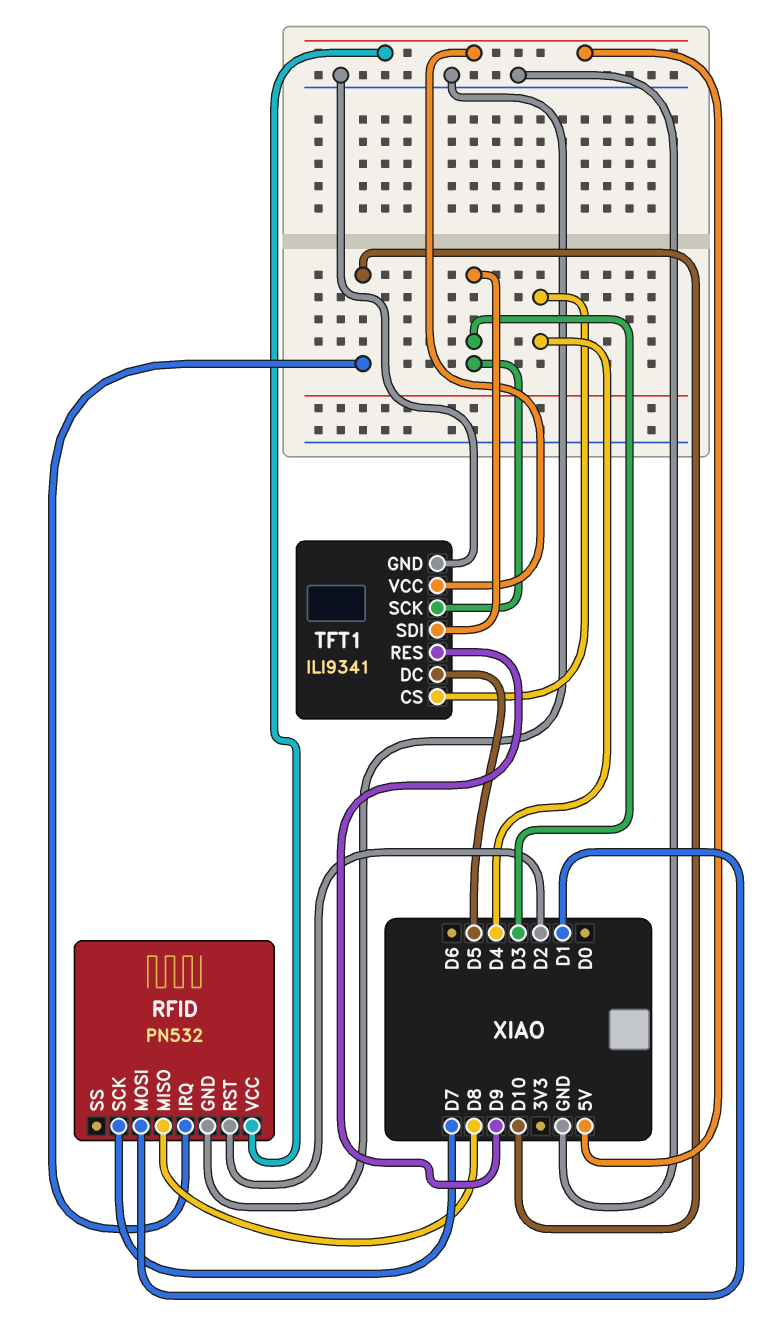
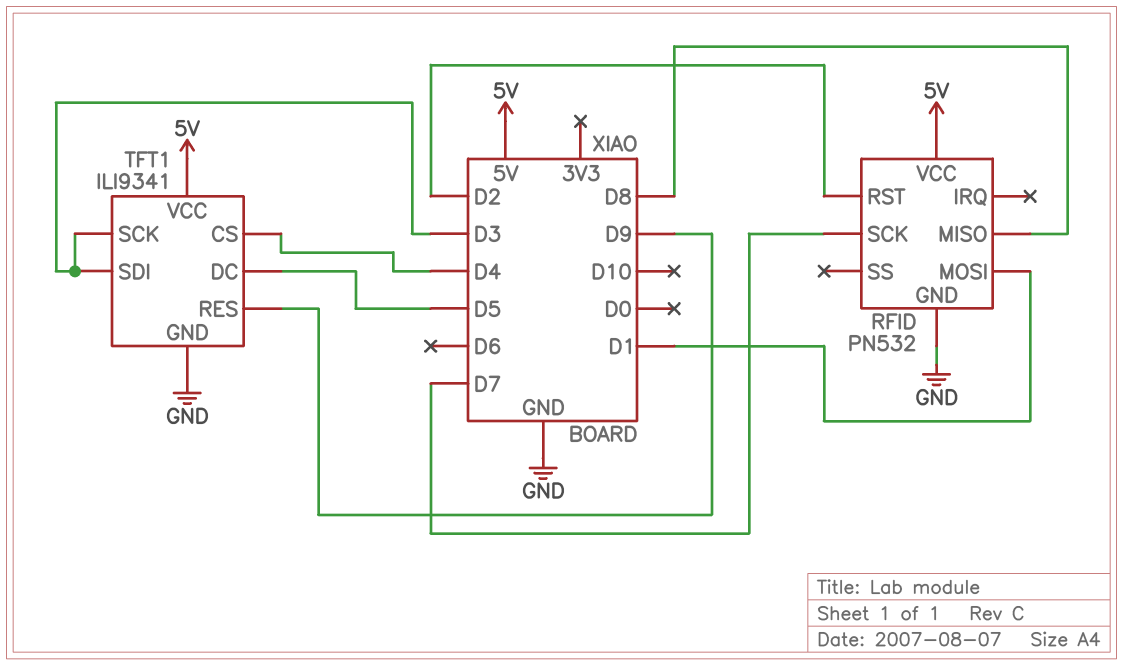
RFID pin IRQ: D10 -> none

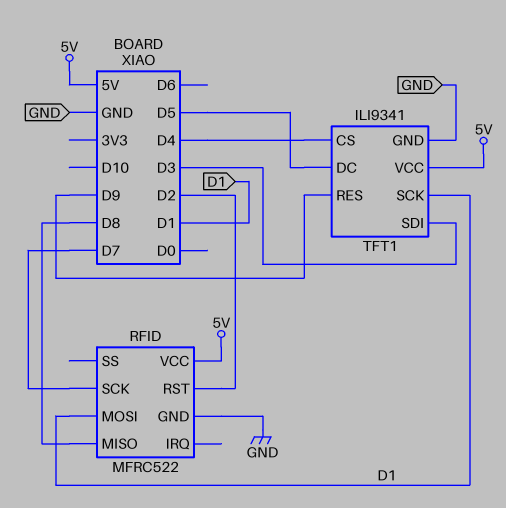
RFID: PN532 -> MFRC522
TFT1 pin SCK: D3 -> D1

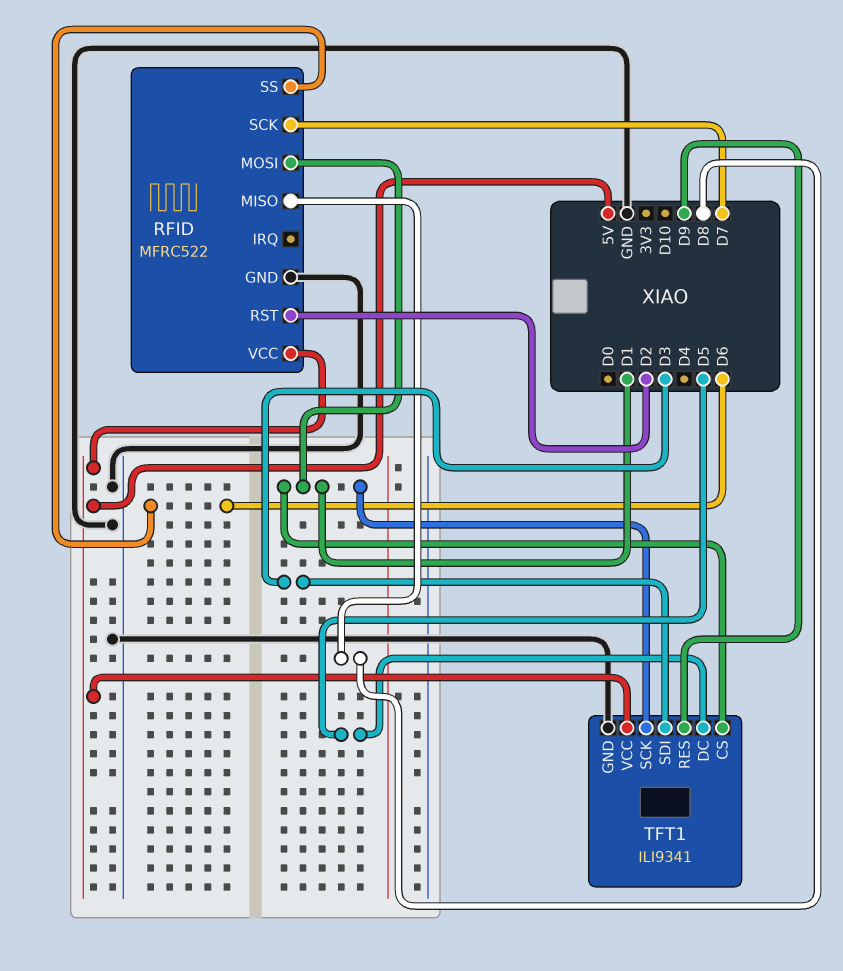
RFID pin SS: none -> D6
TFT1 pin CS: D4 -> D1

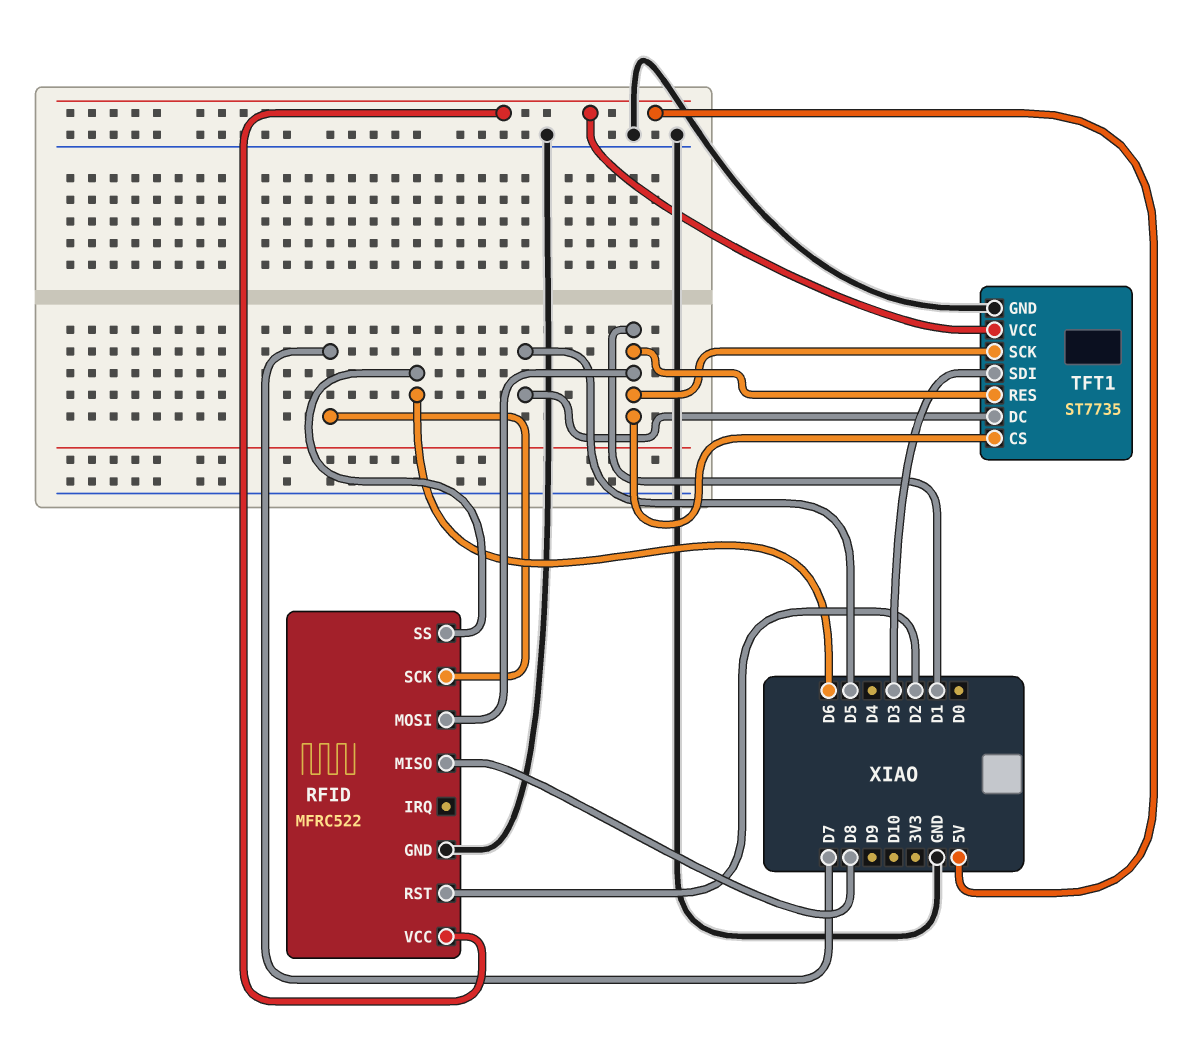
TFT1: ILI9341 -> ST7735
TFT1 pin RES: D9 -> D1

